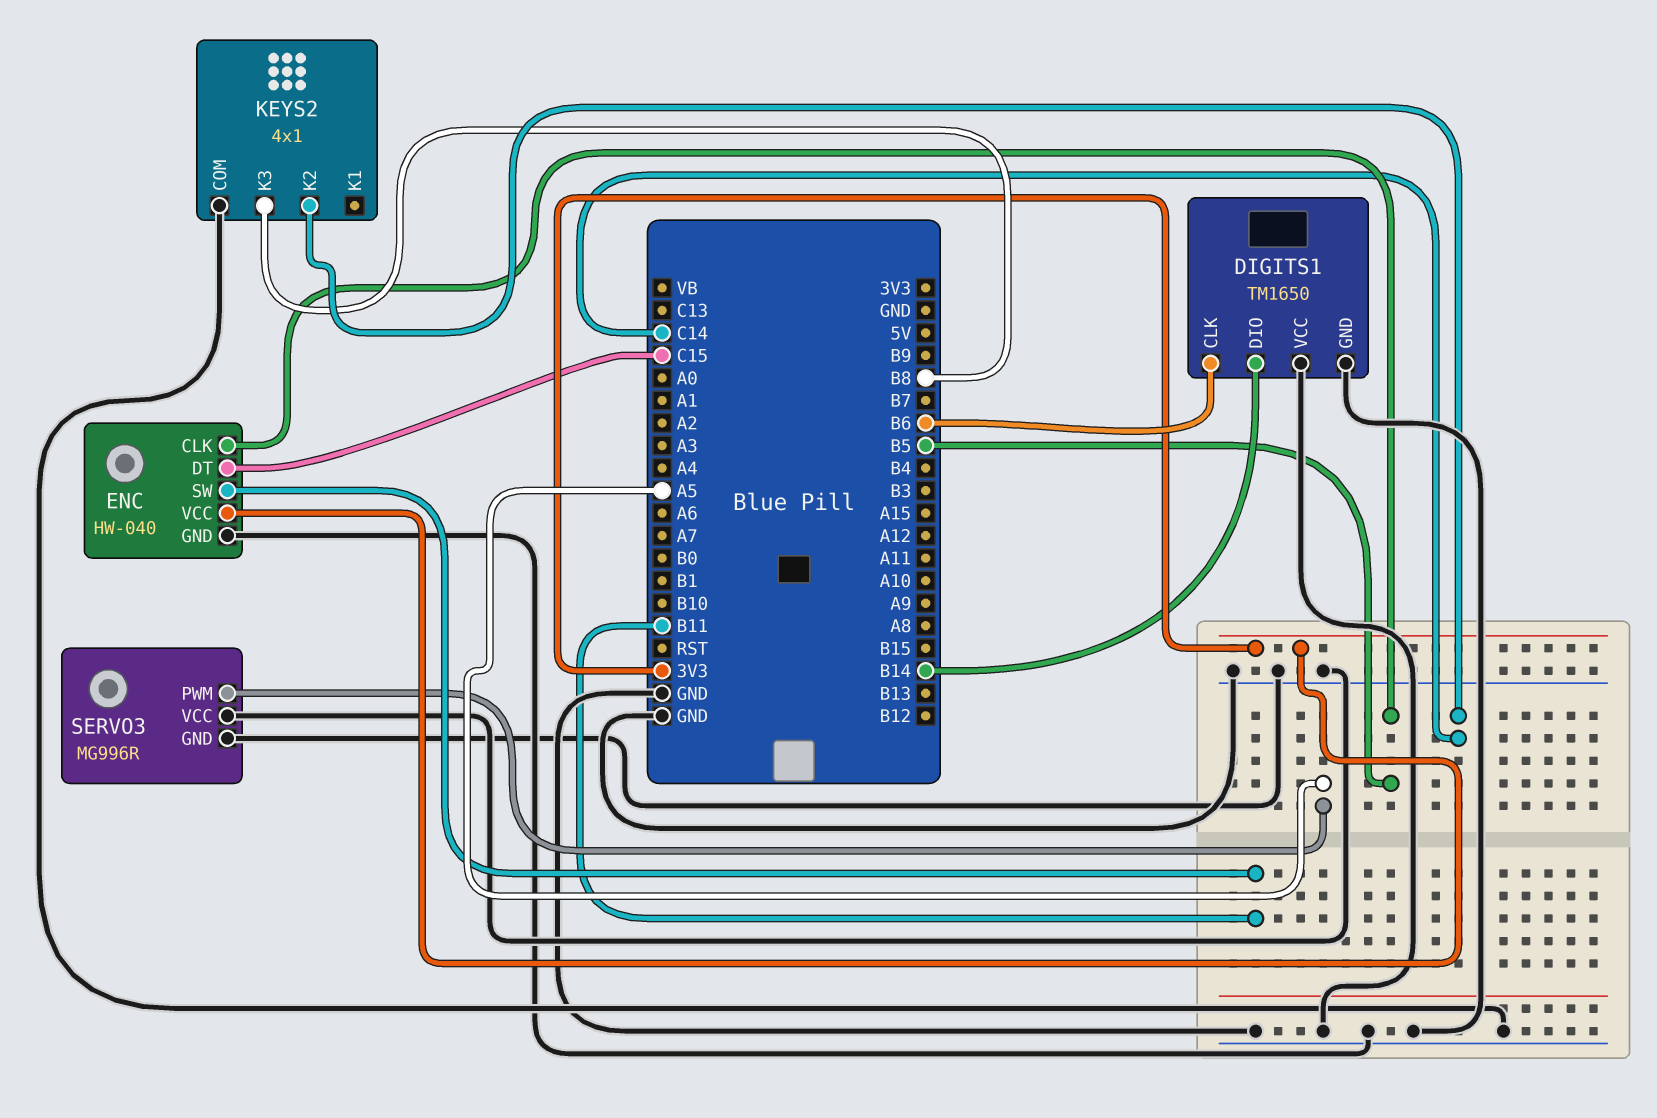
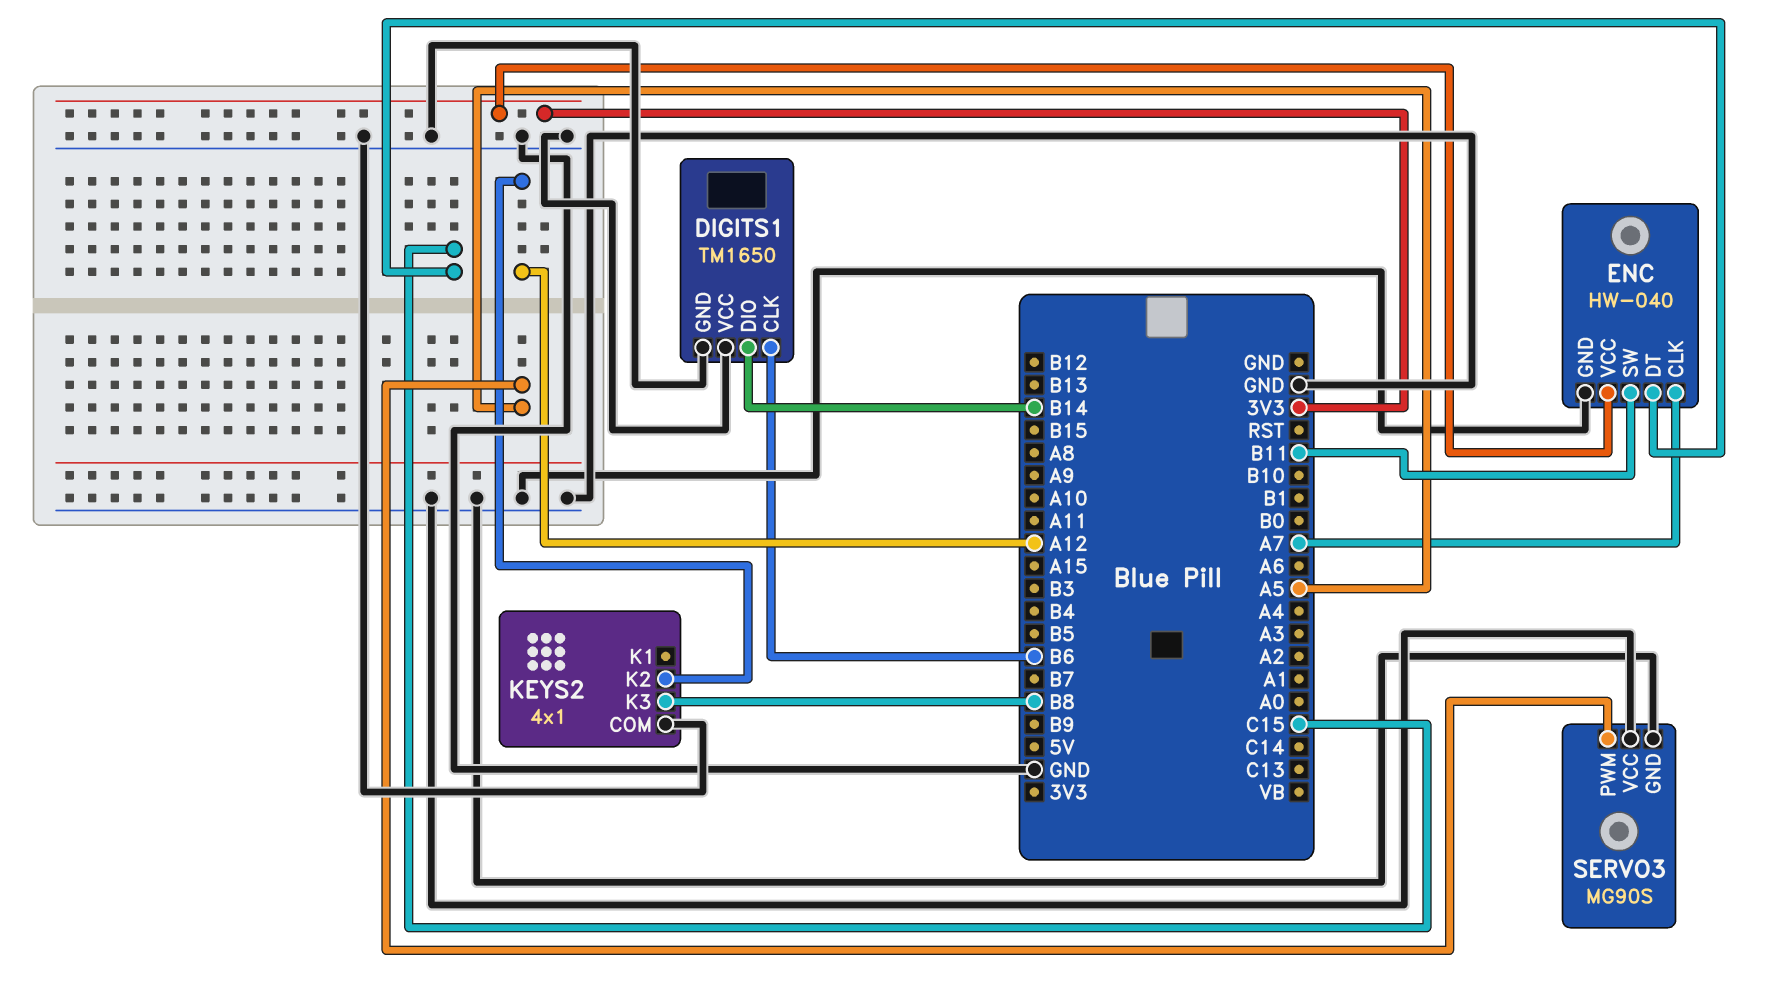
ENC pin CLK: B5 -> A7
KEYS2 pin K2: C14 -> A12
SERVO3: MG996R -> MG90S

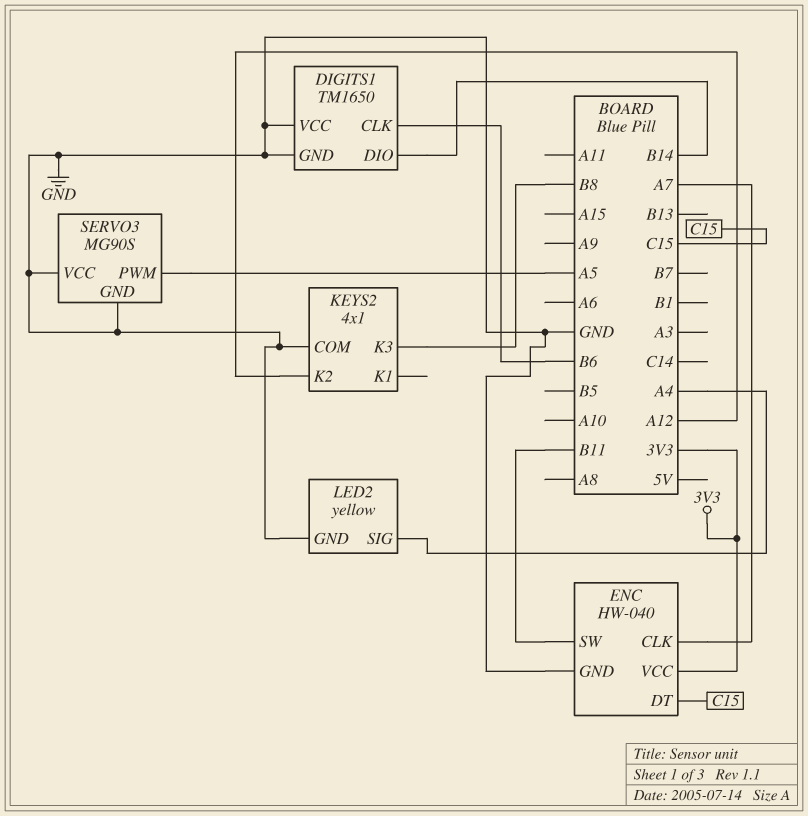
LED2: none -> yellow
LED2 pin GND: none -> GND
LED2 pin SIG: none -> A4

